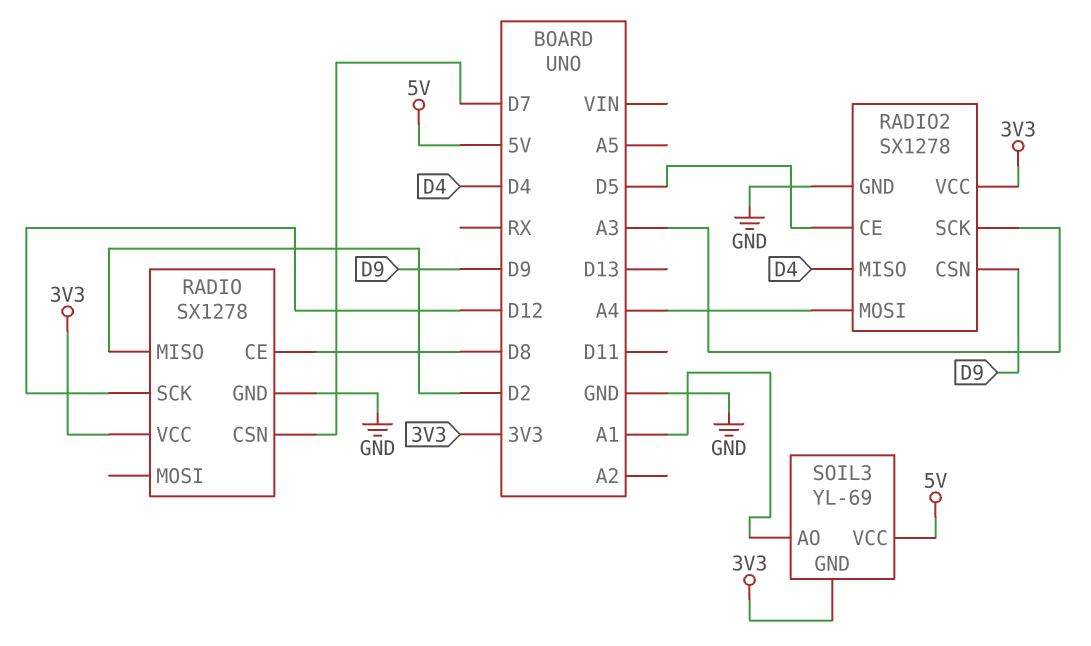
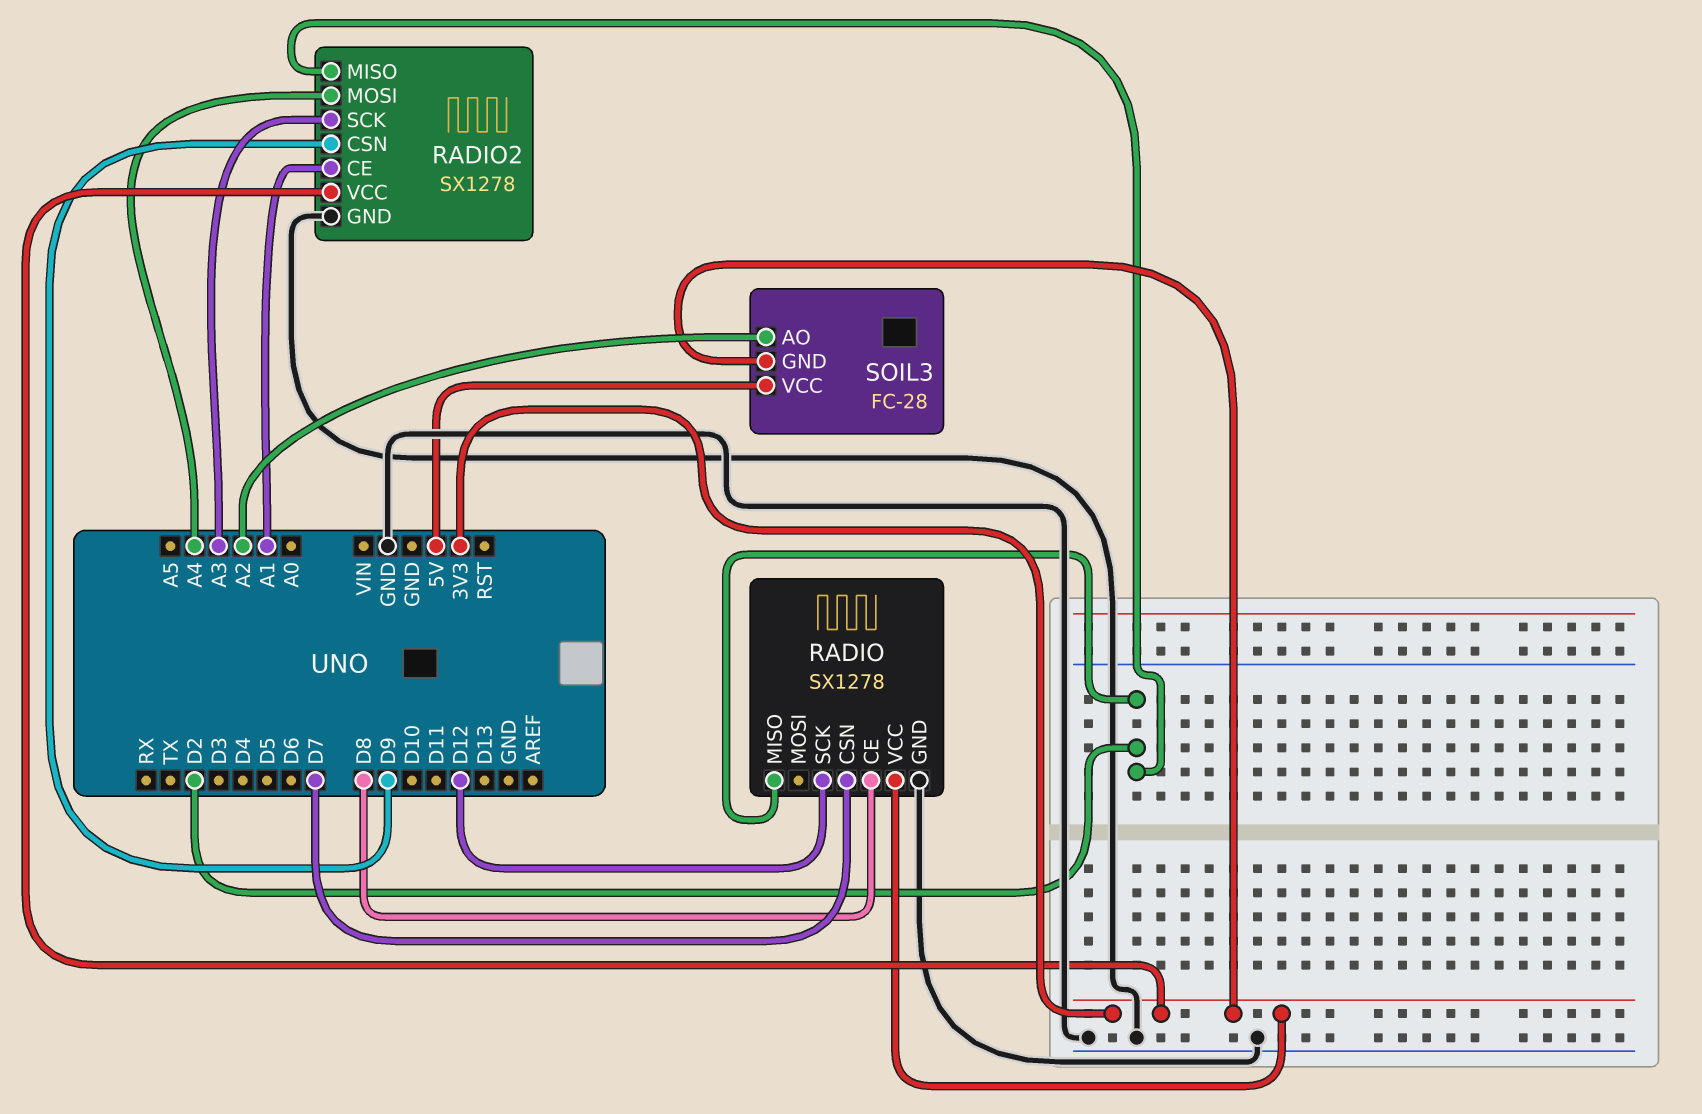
RADIO2 pin CE: D5 -> A1
RADIO2 pin MISO: D4 -> D2
SOIL3: YL-69 -> FC-28
SOIL3 pin AO: A1 -> A2

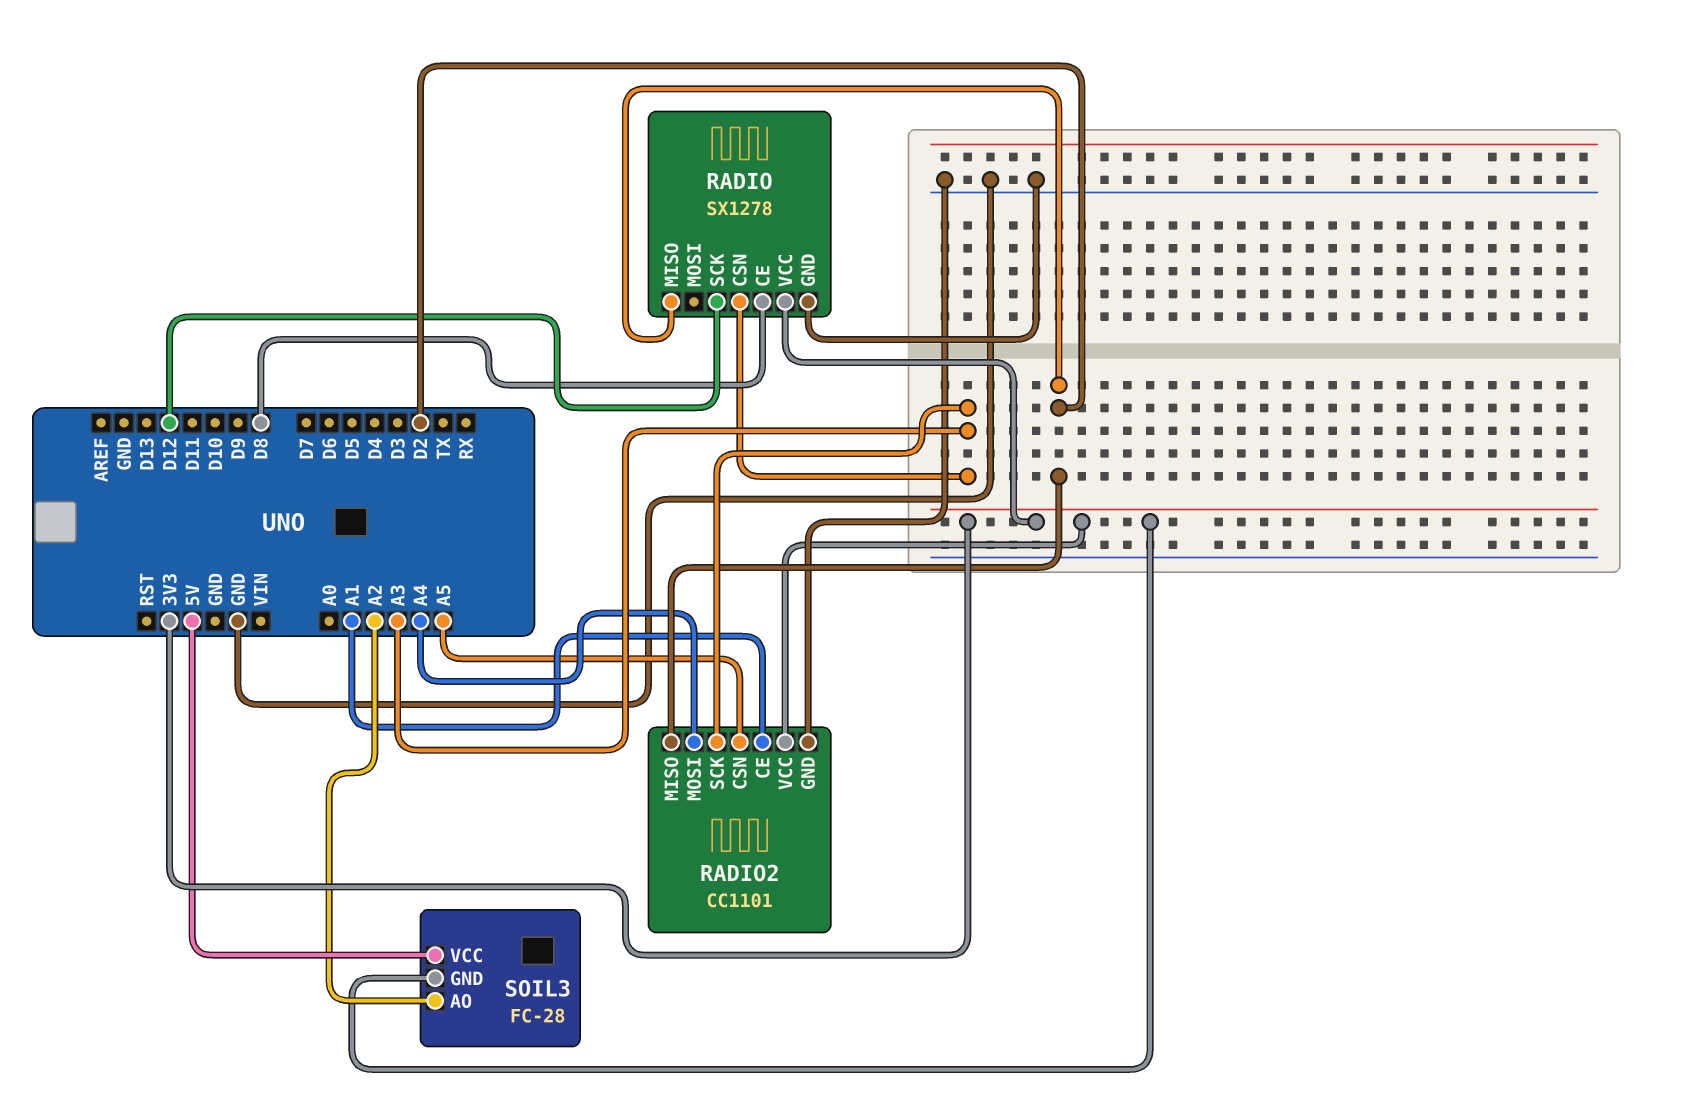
RADIO pin CSN: D7 -> A3
RADIO2: SX1278 -> CC1101
RADIO2 pin CSN: D9 -> A5

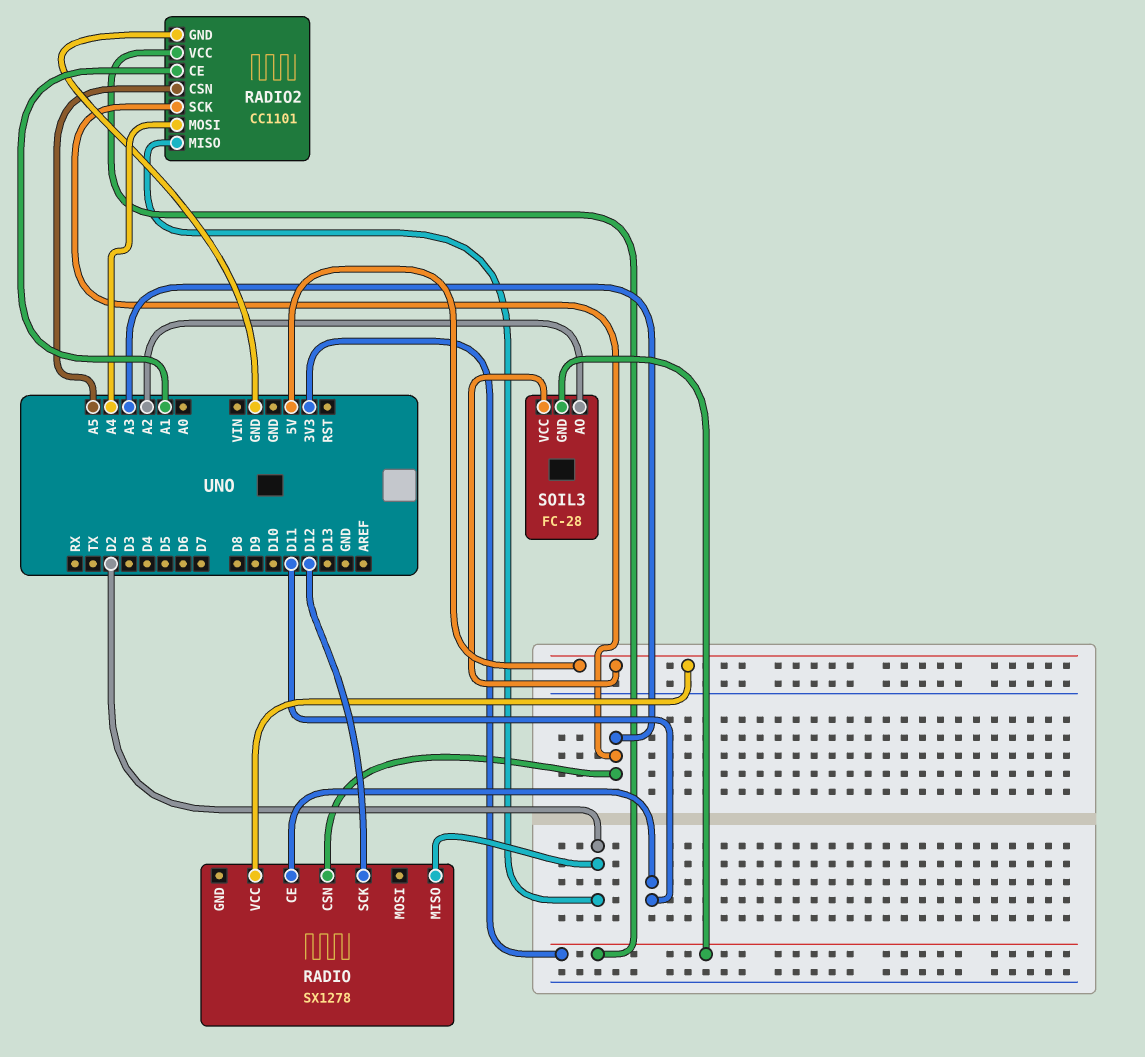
RADIO pin CE: D8 -> D11
RADIO pin GND: GND -> none
RADIO pin VCC: 3V3 -> 5V

